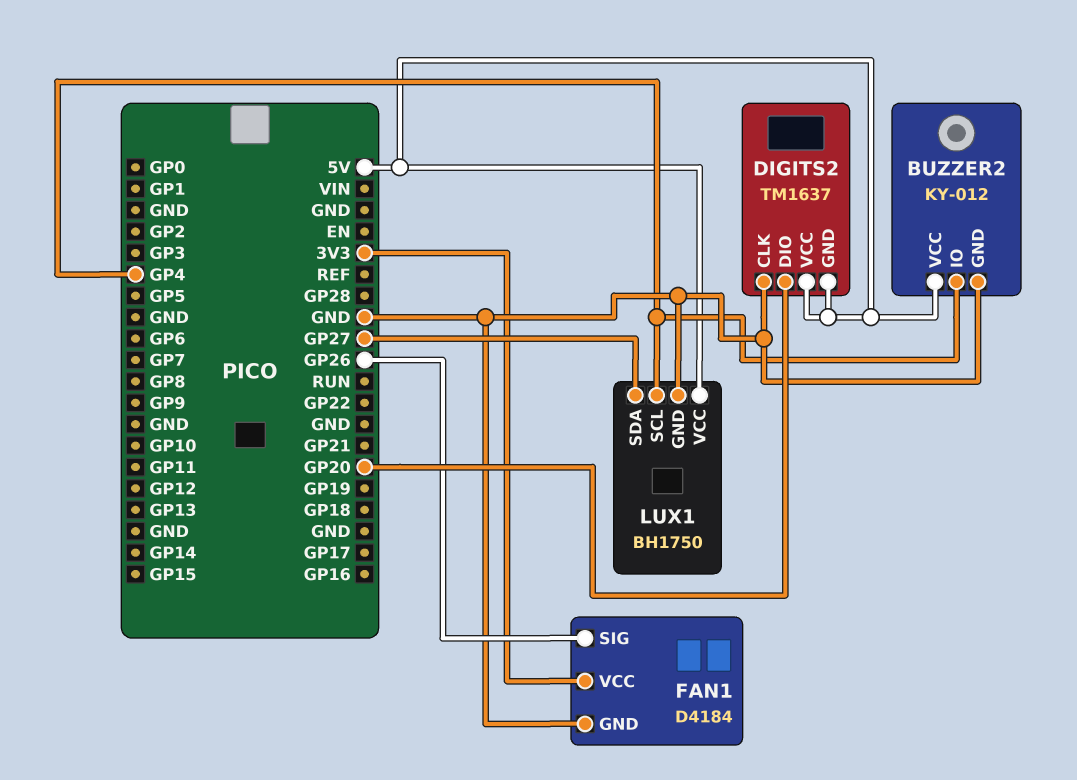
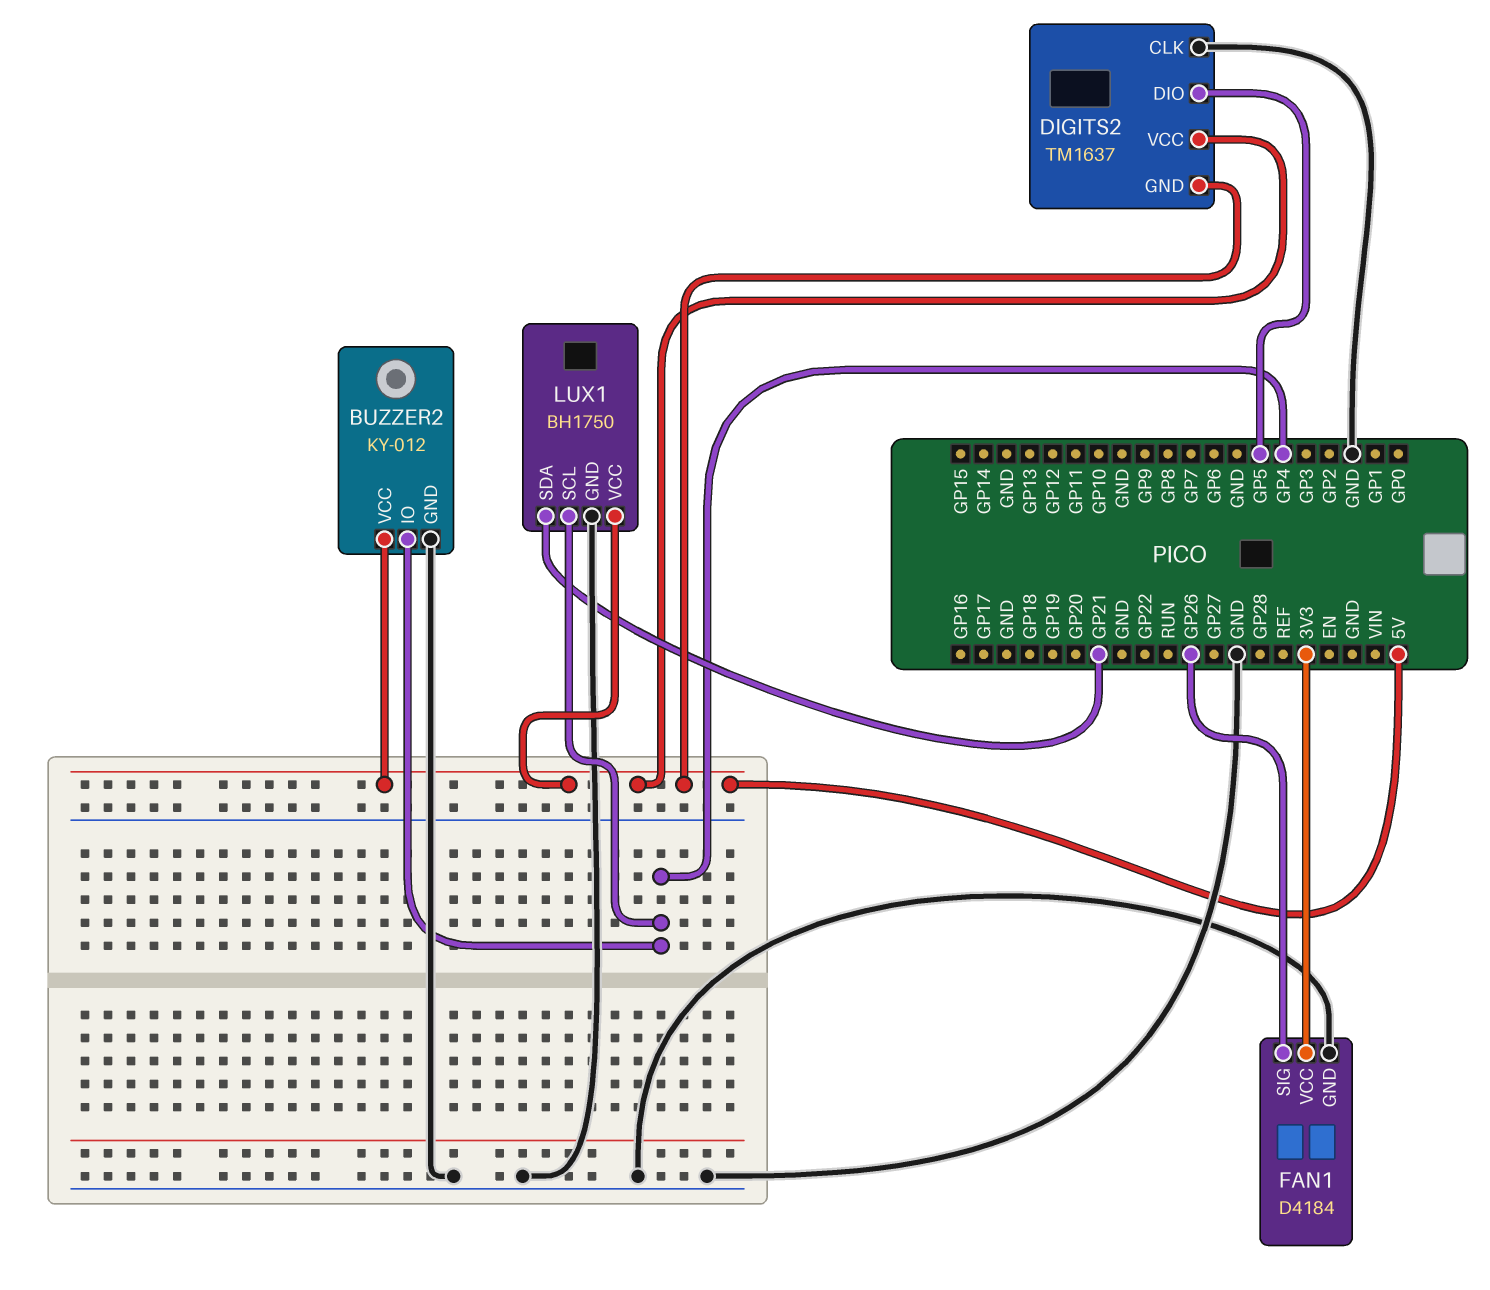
DIGITS2 pin DIO: GP20 -> GP5
LUX1 pin SDA: GP27 -> GP21

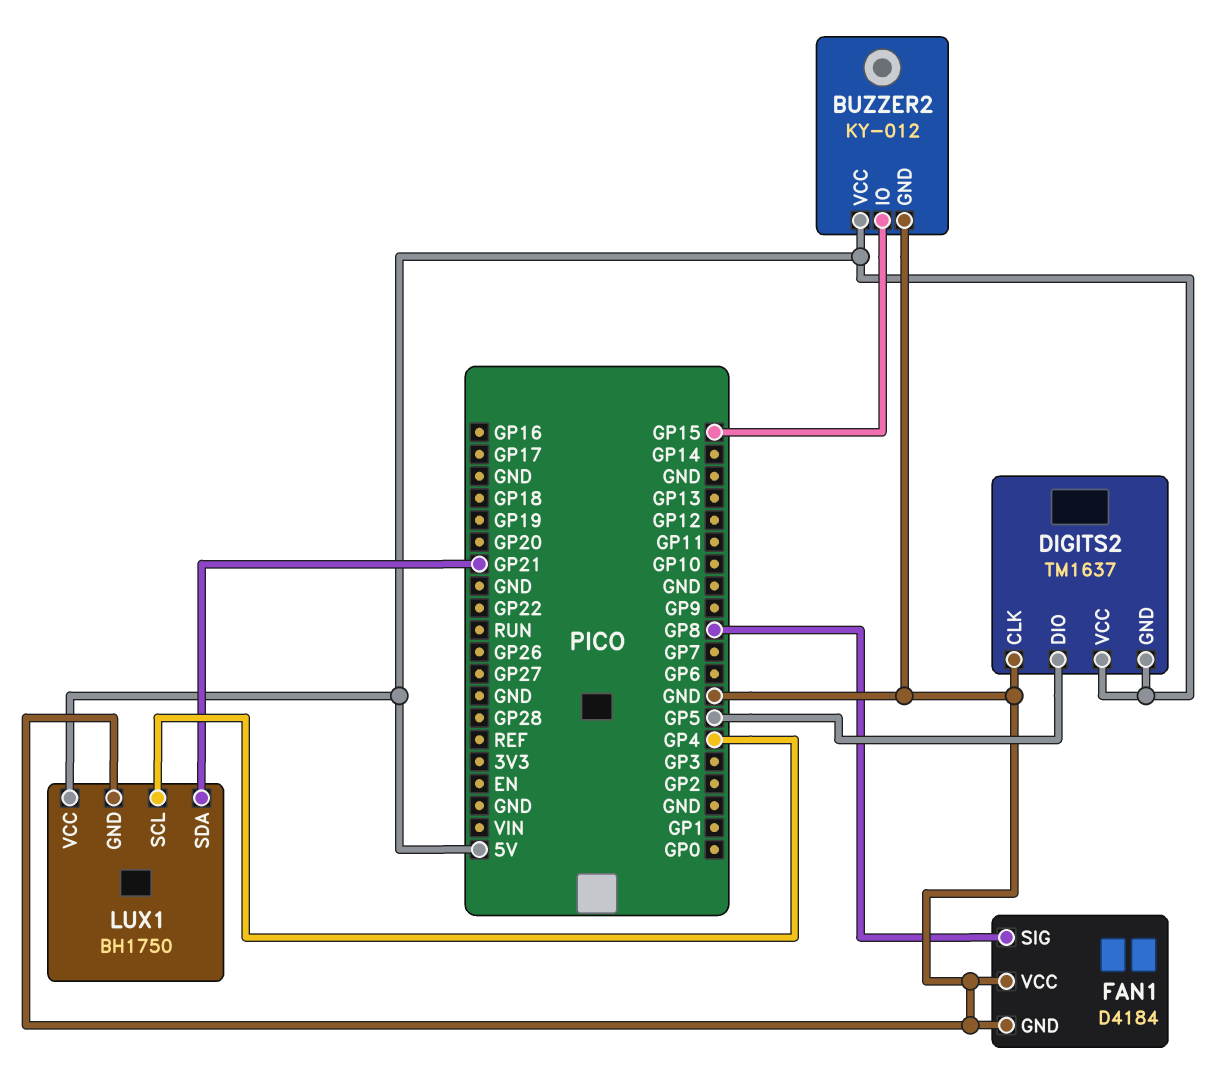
BUZZER2 pin IO: GP4 -> GP15
FAN1 pin SIG: GP26 -> GP8
FAN1 pin VCC: 3V3 -> GND

